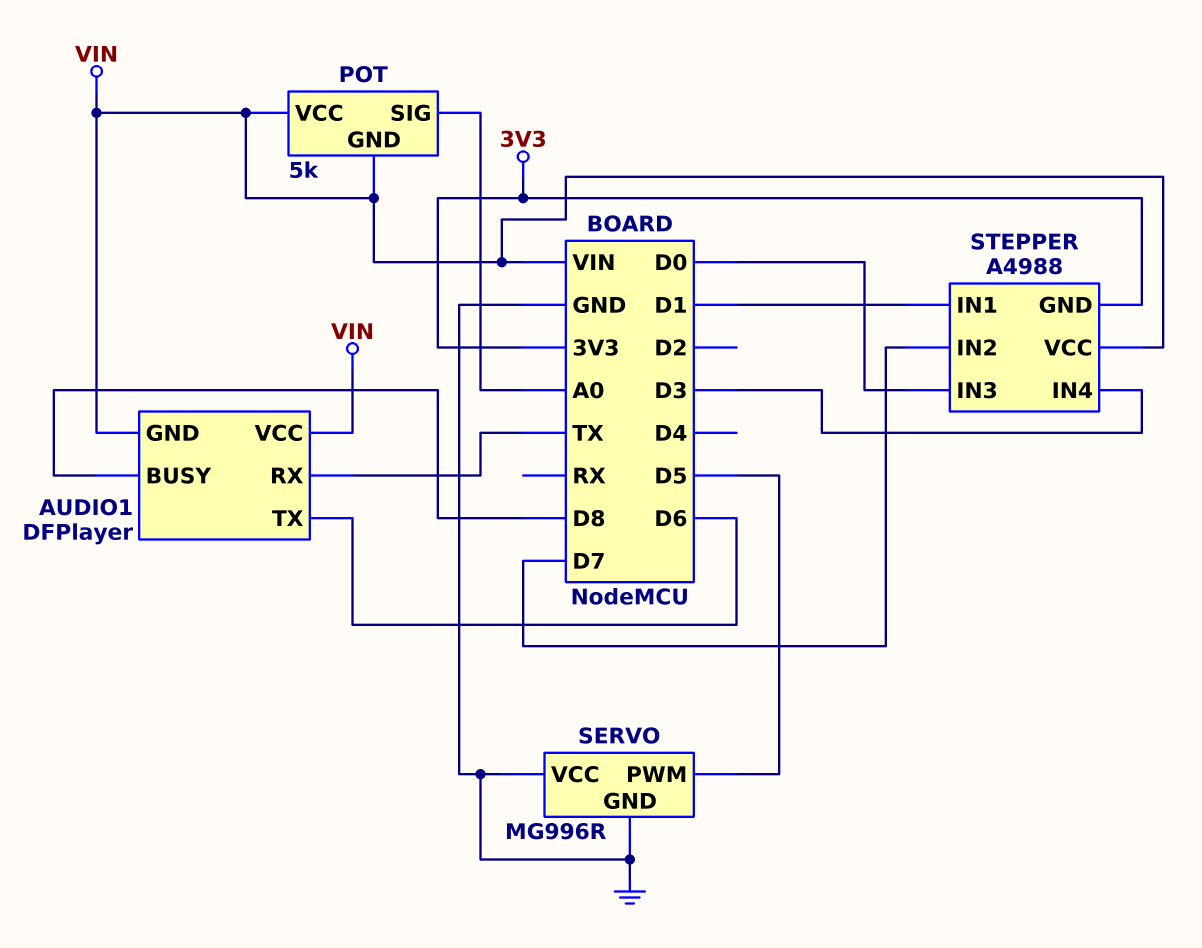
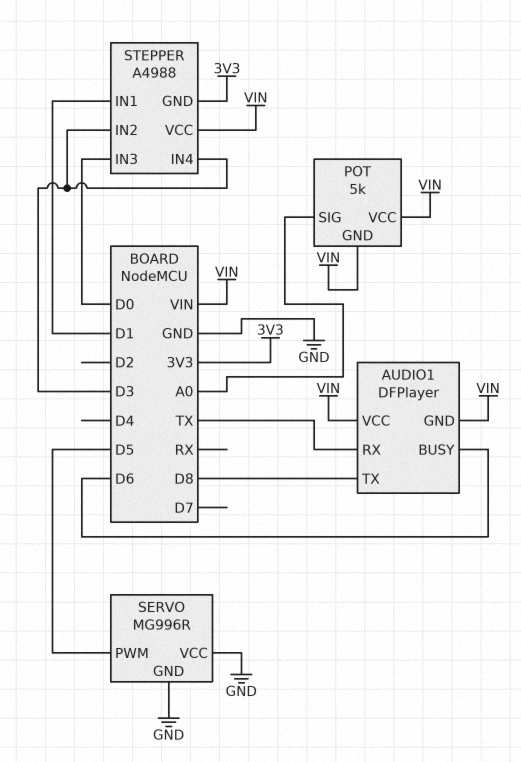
AUDIO1 pin BUSY: D8 -> D6
AUDIO1 pin TX: D6 -> D8
STEPPER pin IN2: D7 -> D3

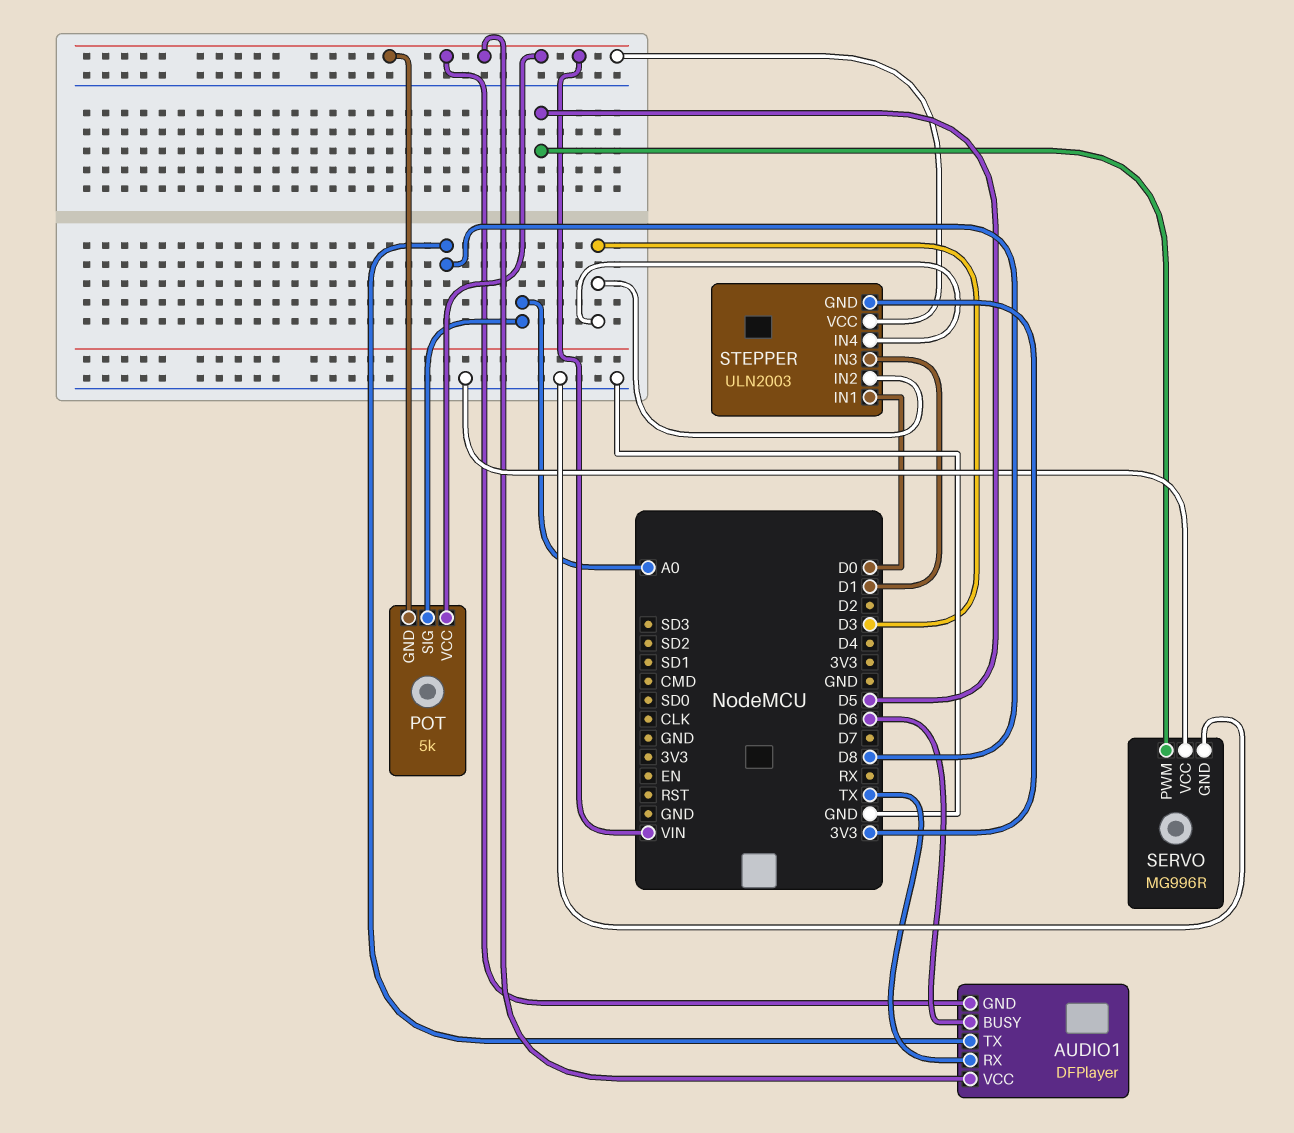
STEPPER: A4988 -> ULN2003
STEPPER pin IN1: D1 -> D0
STEPPER pin IN3: D0 -> D1

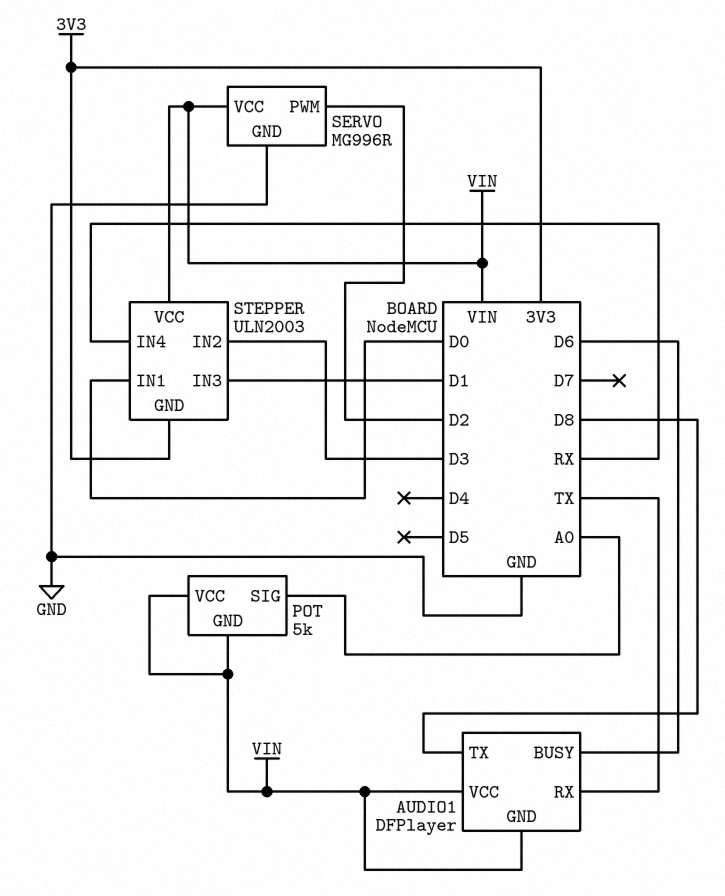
SERVO pin PWM: D5 -> D2
SERVO pin VCC: GND -> VIN
STEPPER pin IN4: D3 -> RX

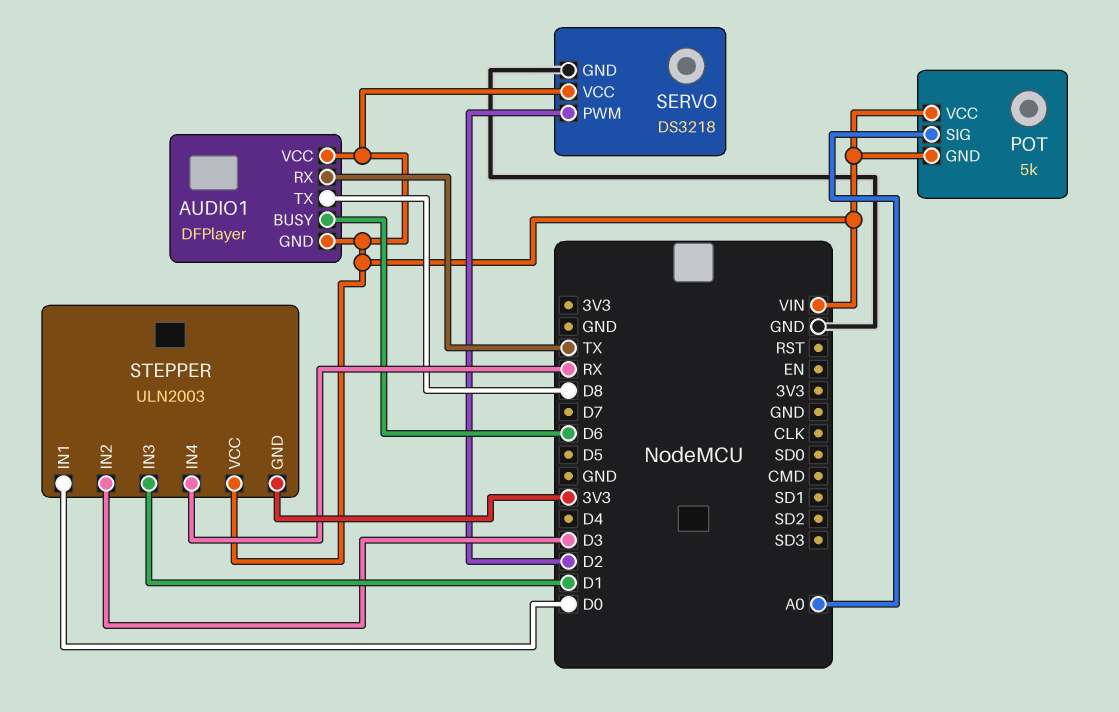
SERVO: MG996R -> DS3218

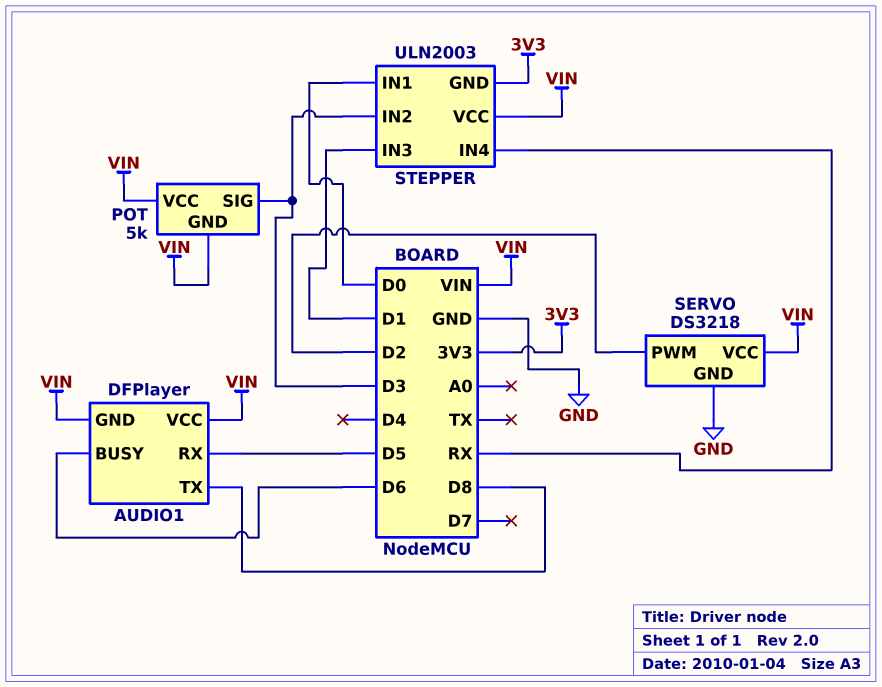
AUDIO1 pin RX: TX -> D5
POT pin SIG: A0 -> D3

